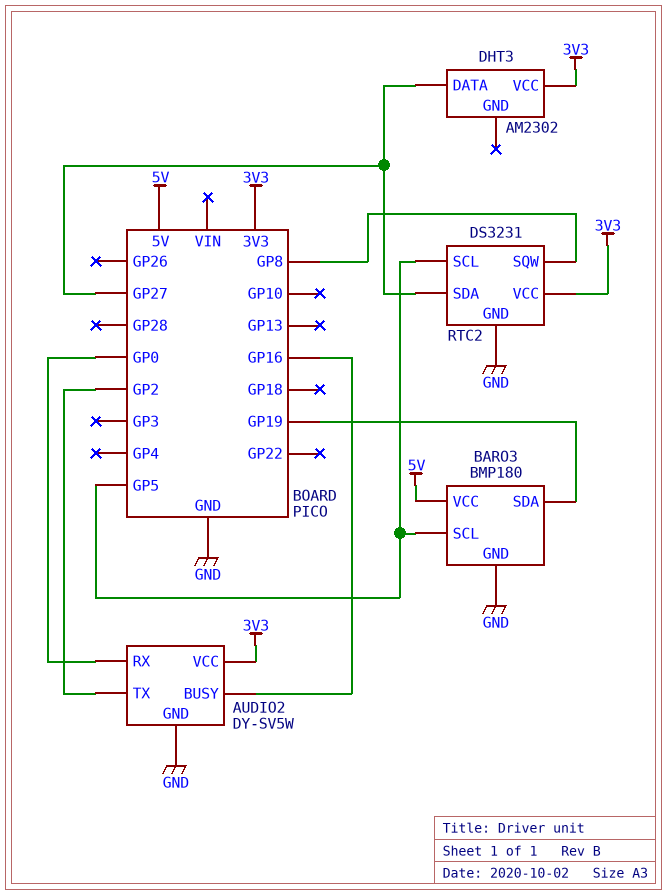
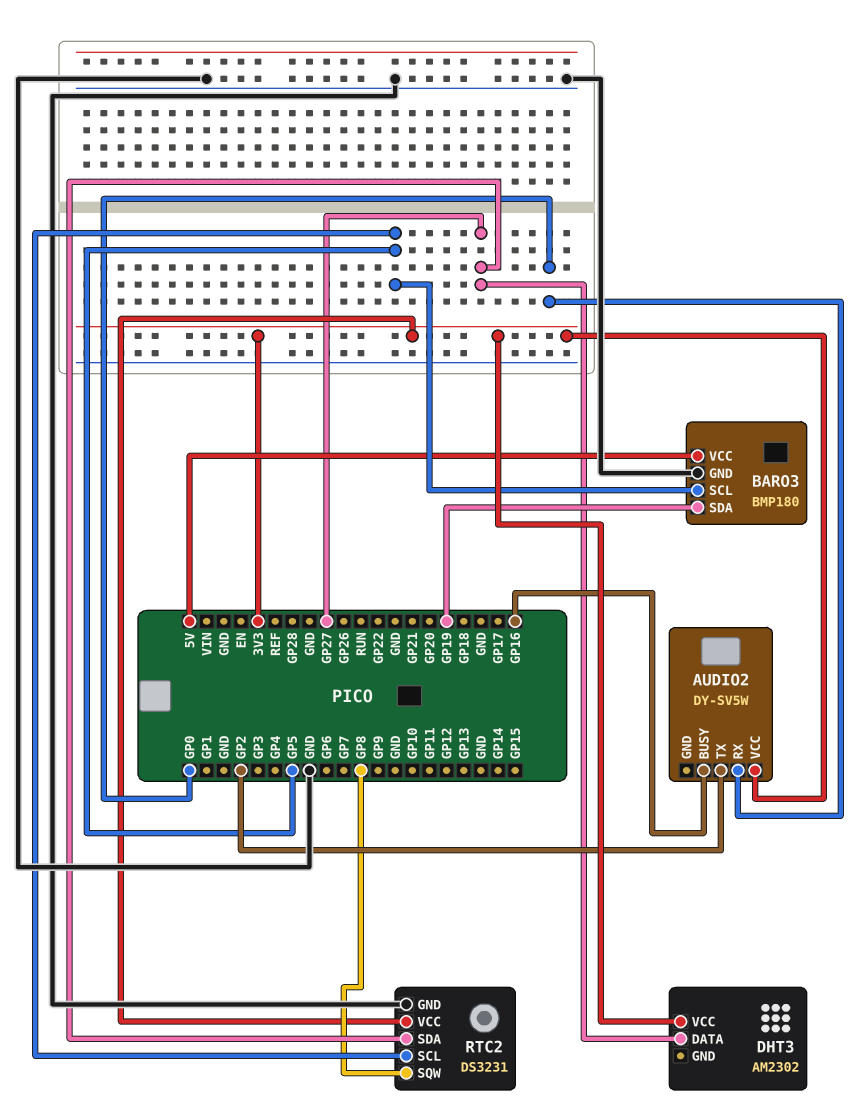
AUDIO2 pin GND: GND -> none

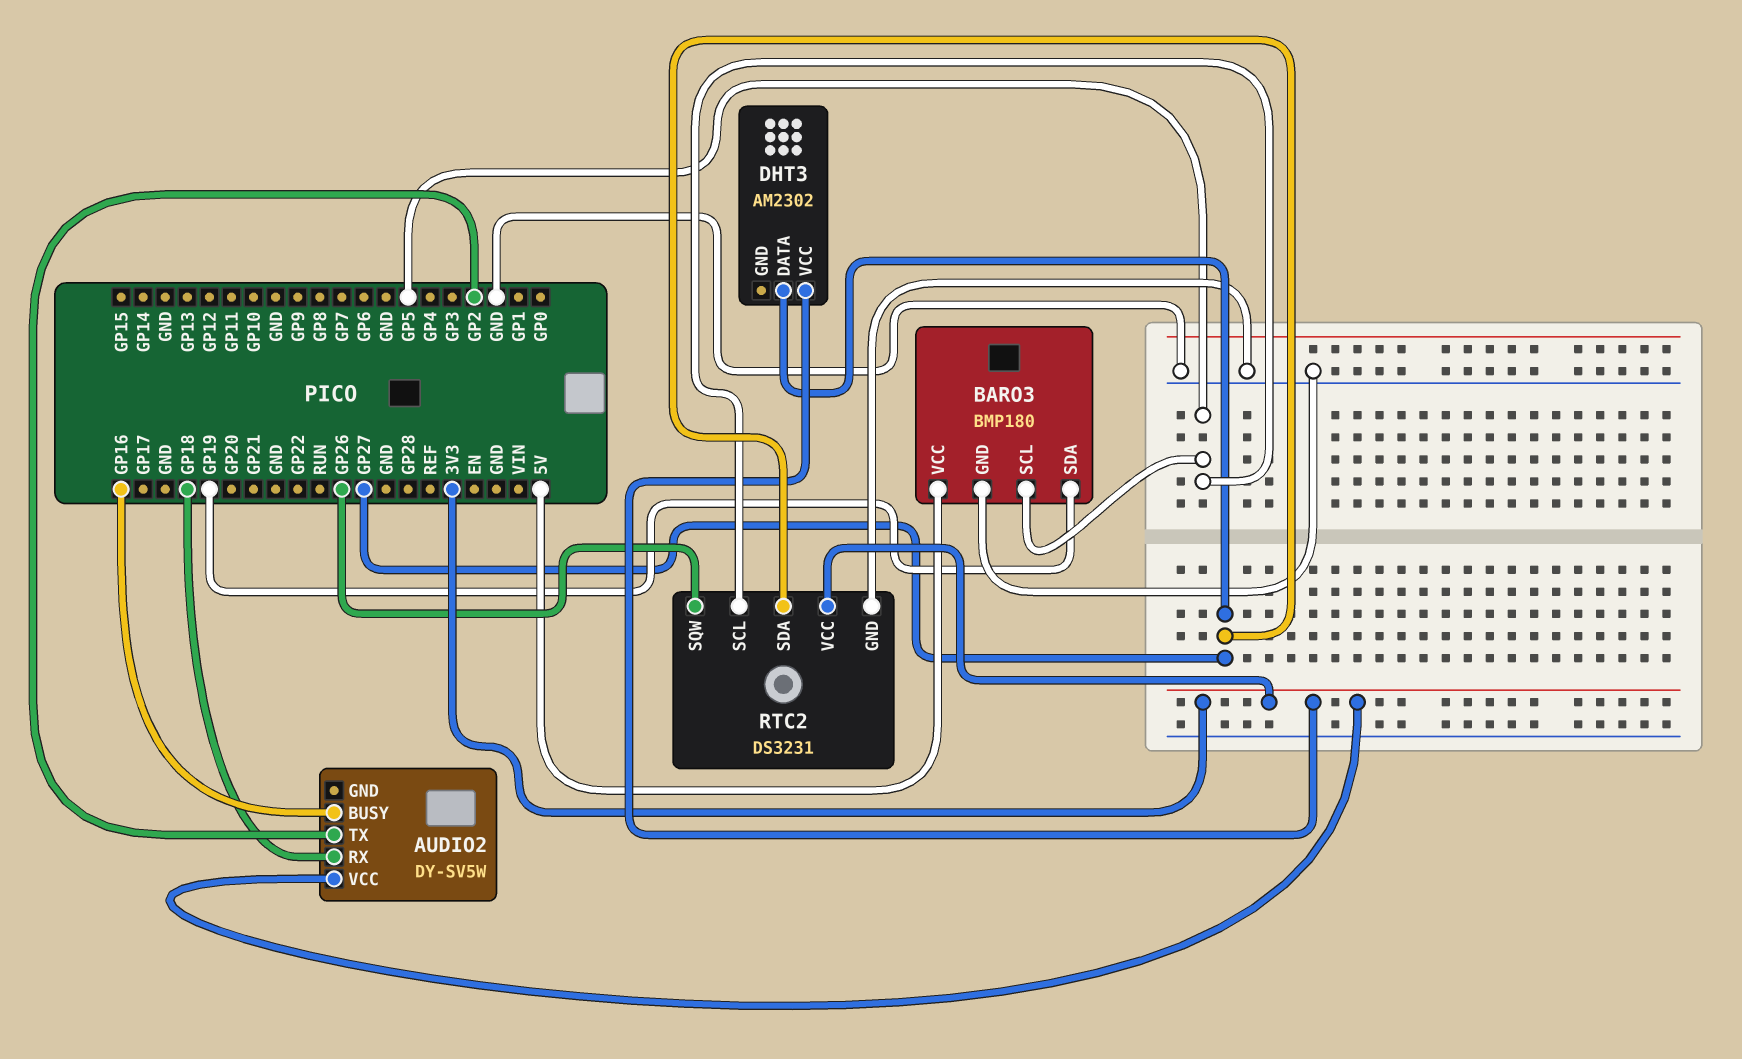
AUDIO2 pin RX: GP0 -> GP18
RTC2 pin SQW: GP8 -> GP26

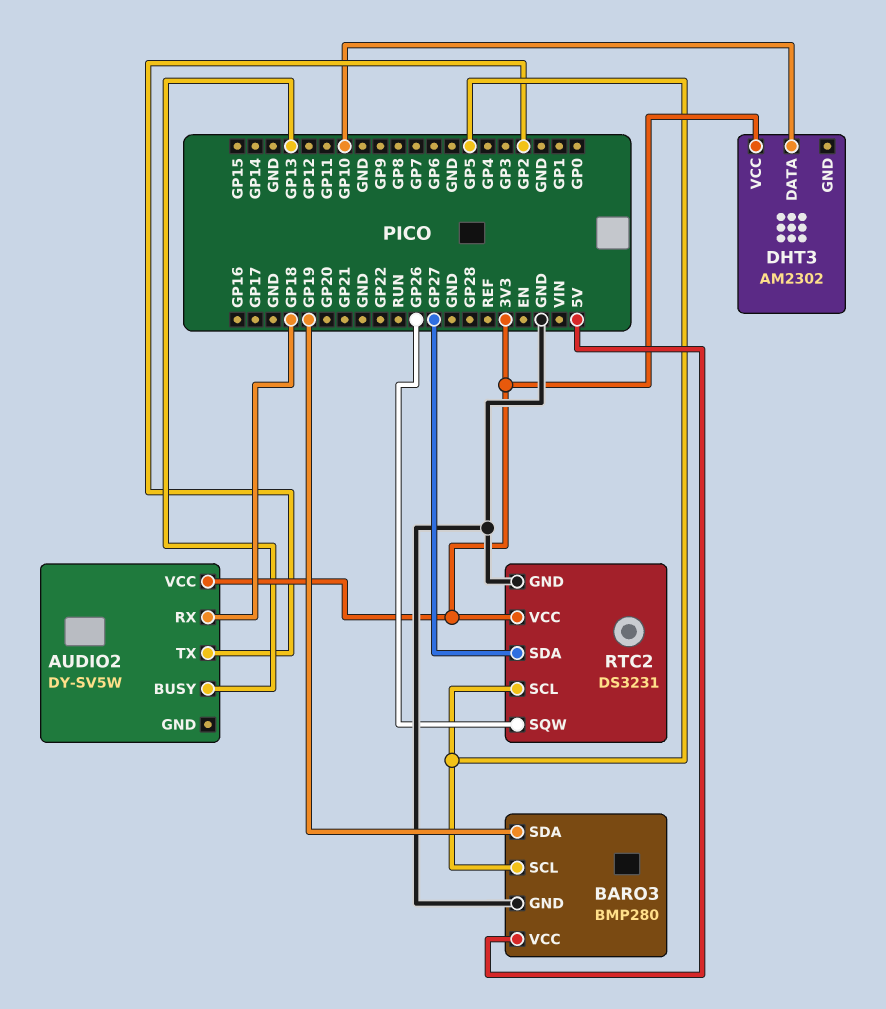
AUDIO2 pin BUSY: GP16 -> GP13
BARO3: BMP180 -> BMP280
DHT3 pin DATA: GP27 -> GP10

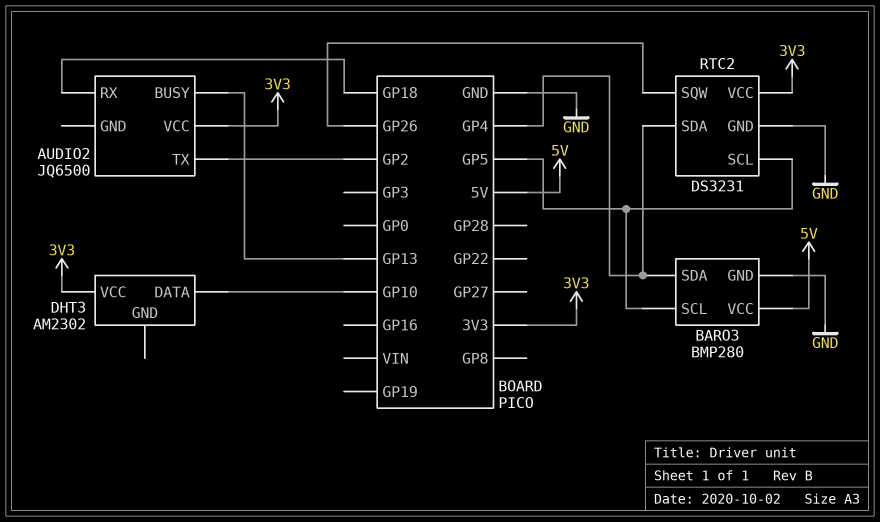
AUDIO2: DY-SV5W -> JQ6500
BARO3 pin SDA: GP19 -> GP4
RTC2 pin SDA: GP27 -> GP4

